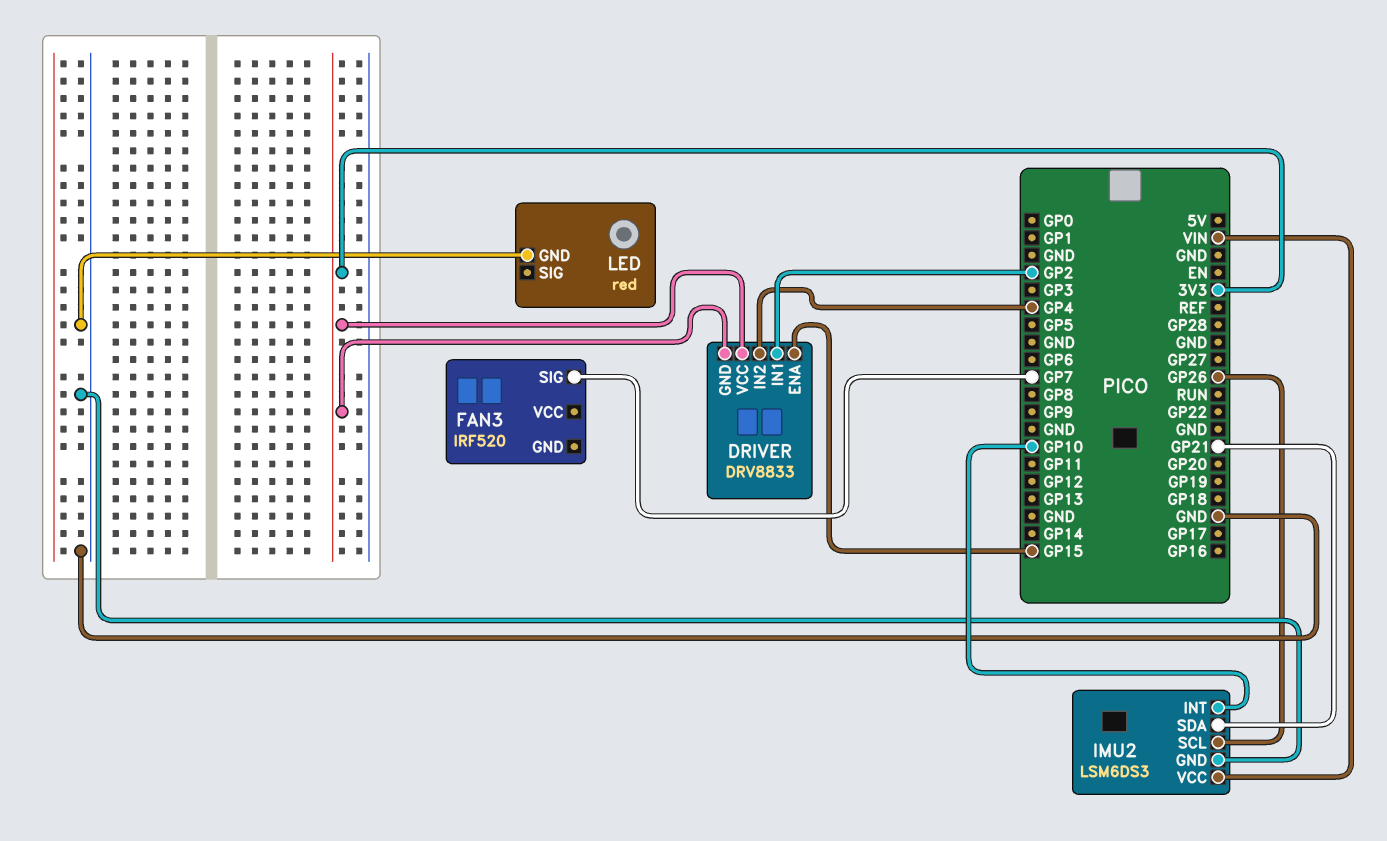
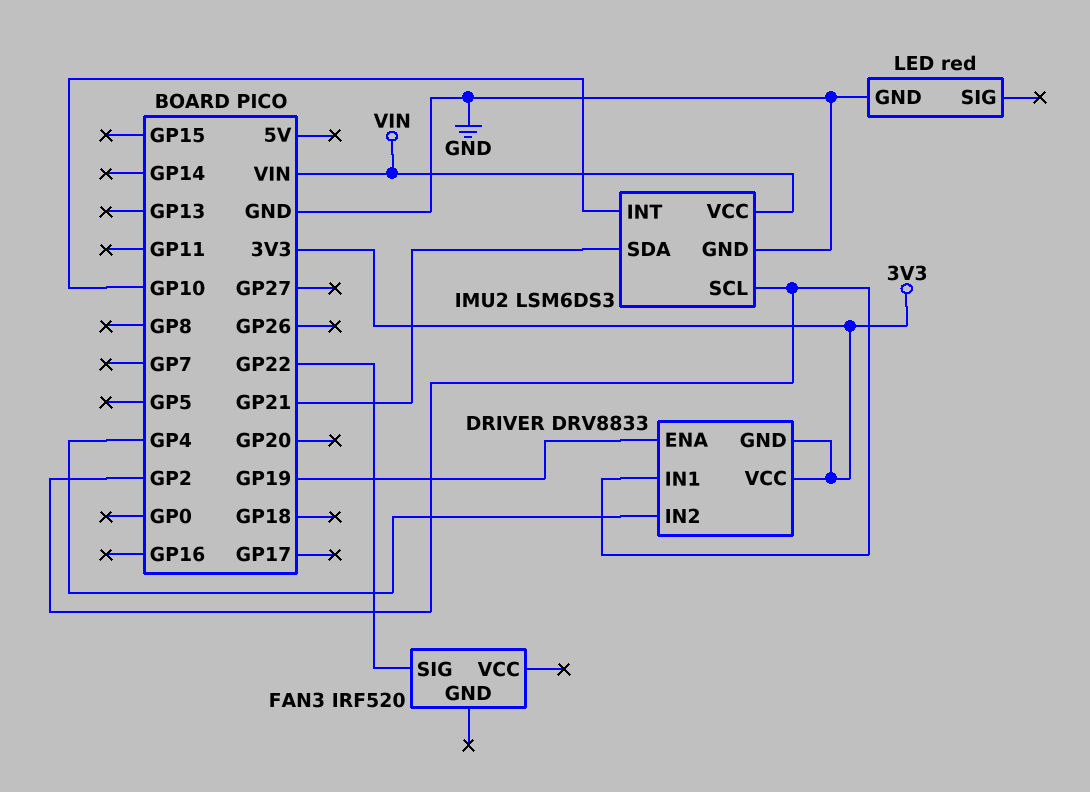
DRIVER pin ENA: GP15 -> GP19
FAN3 pin SIG: GP7 -> GP22
IMU2 pin SCL: GP26 -> GP2

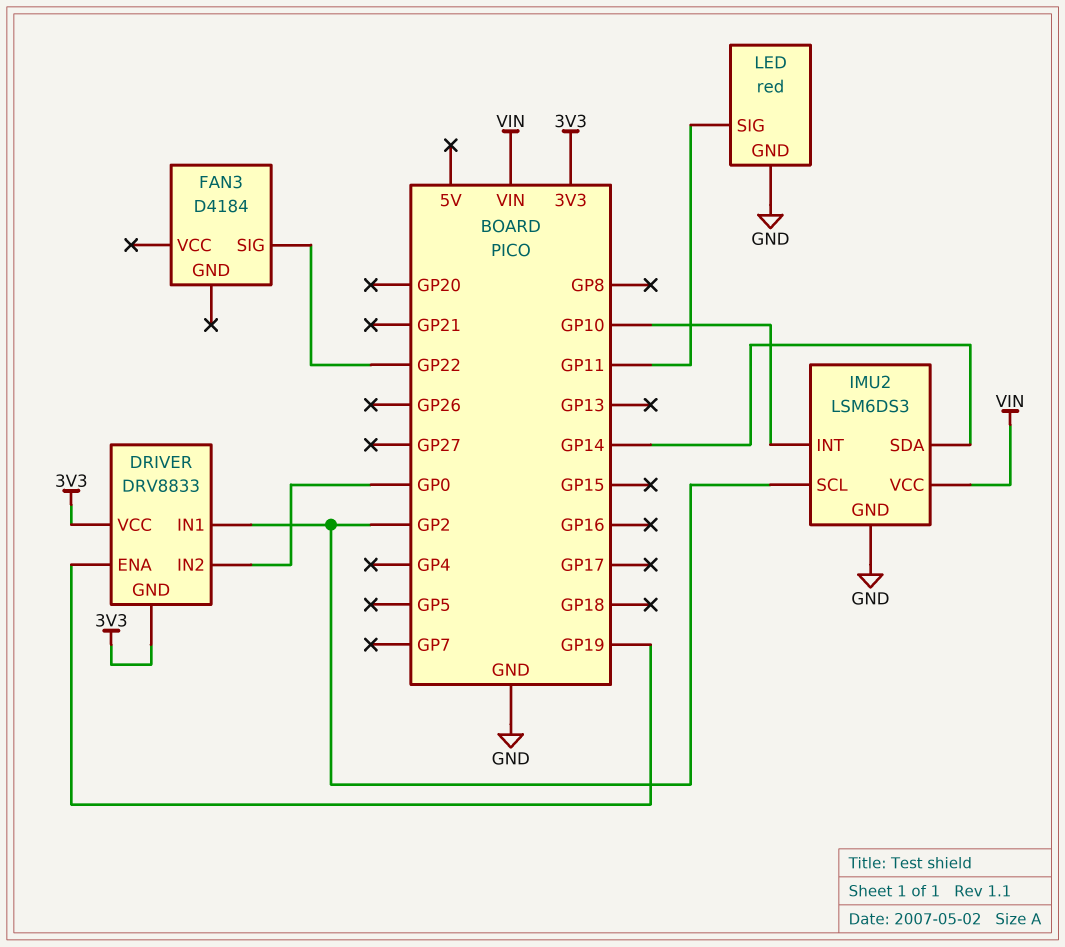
DRIVER pin IN2: GP4 -> GP0
FAN3: IRF520 -> D4184
IMU2 pin SDA: GP21 -> GP14
LED pin SIG: none -> GP11

